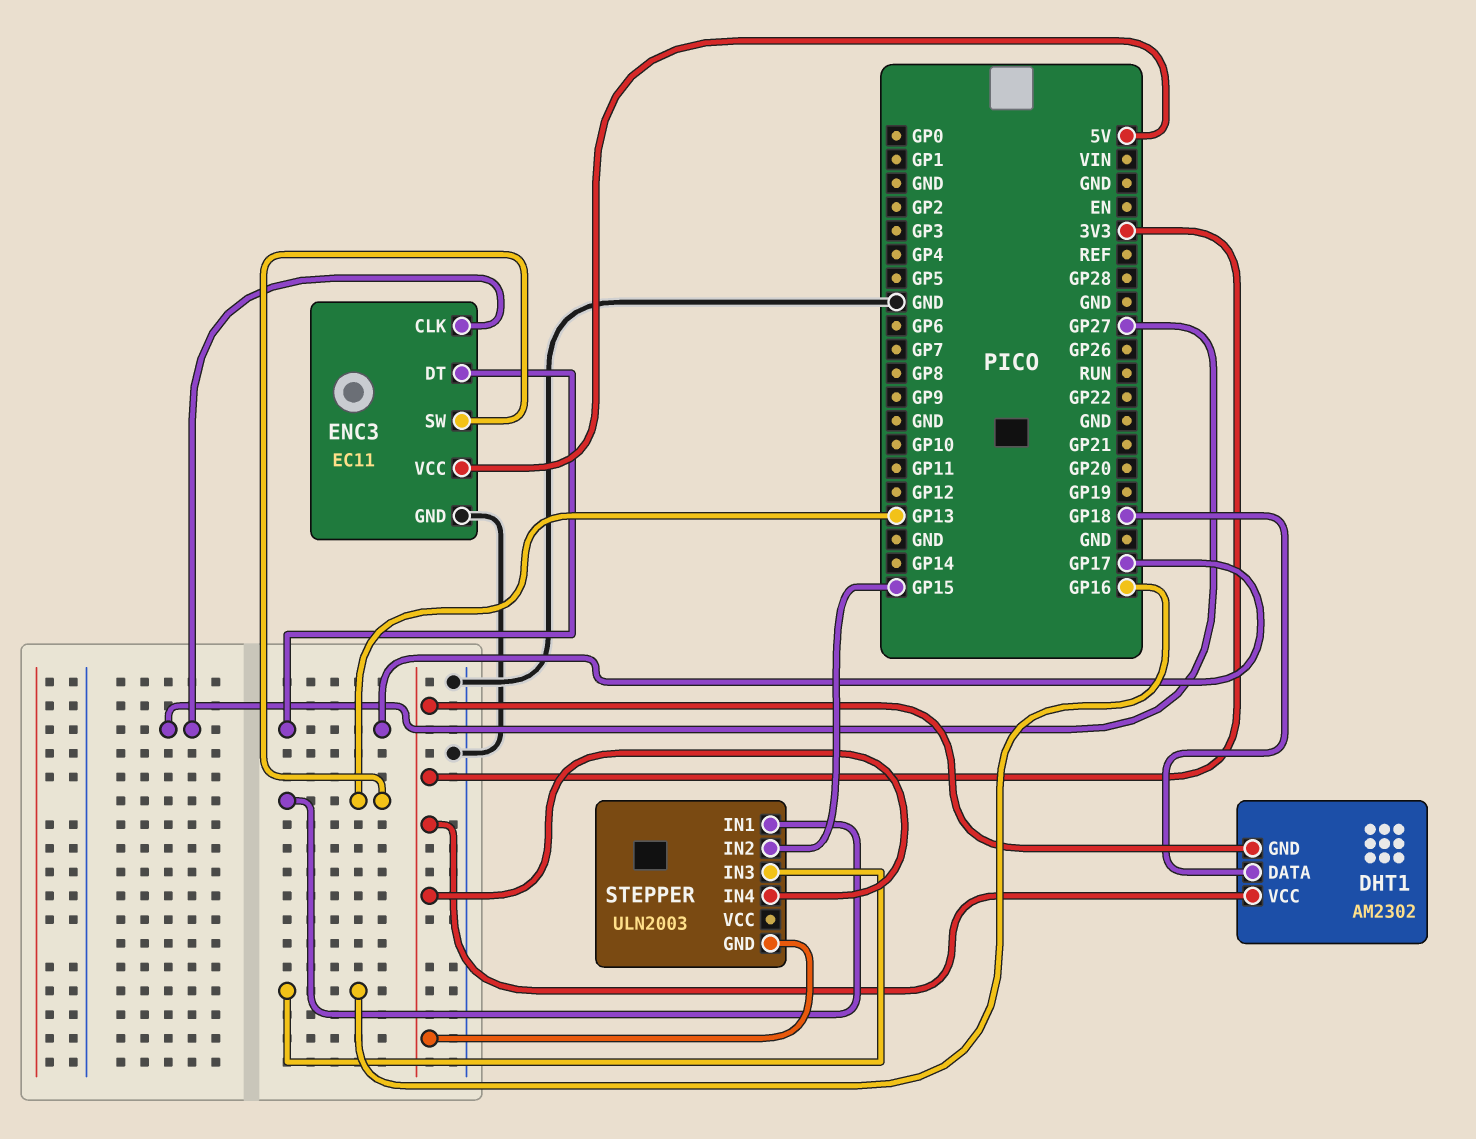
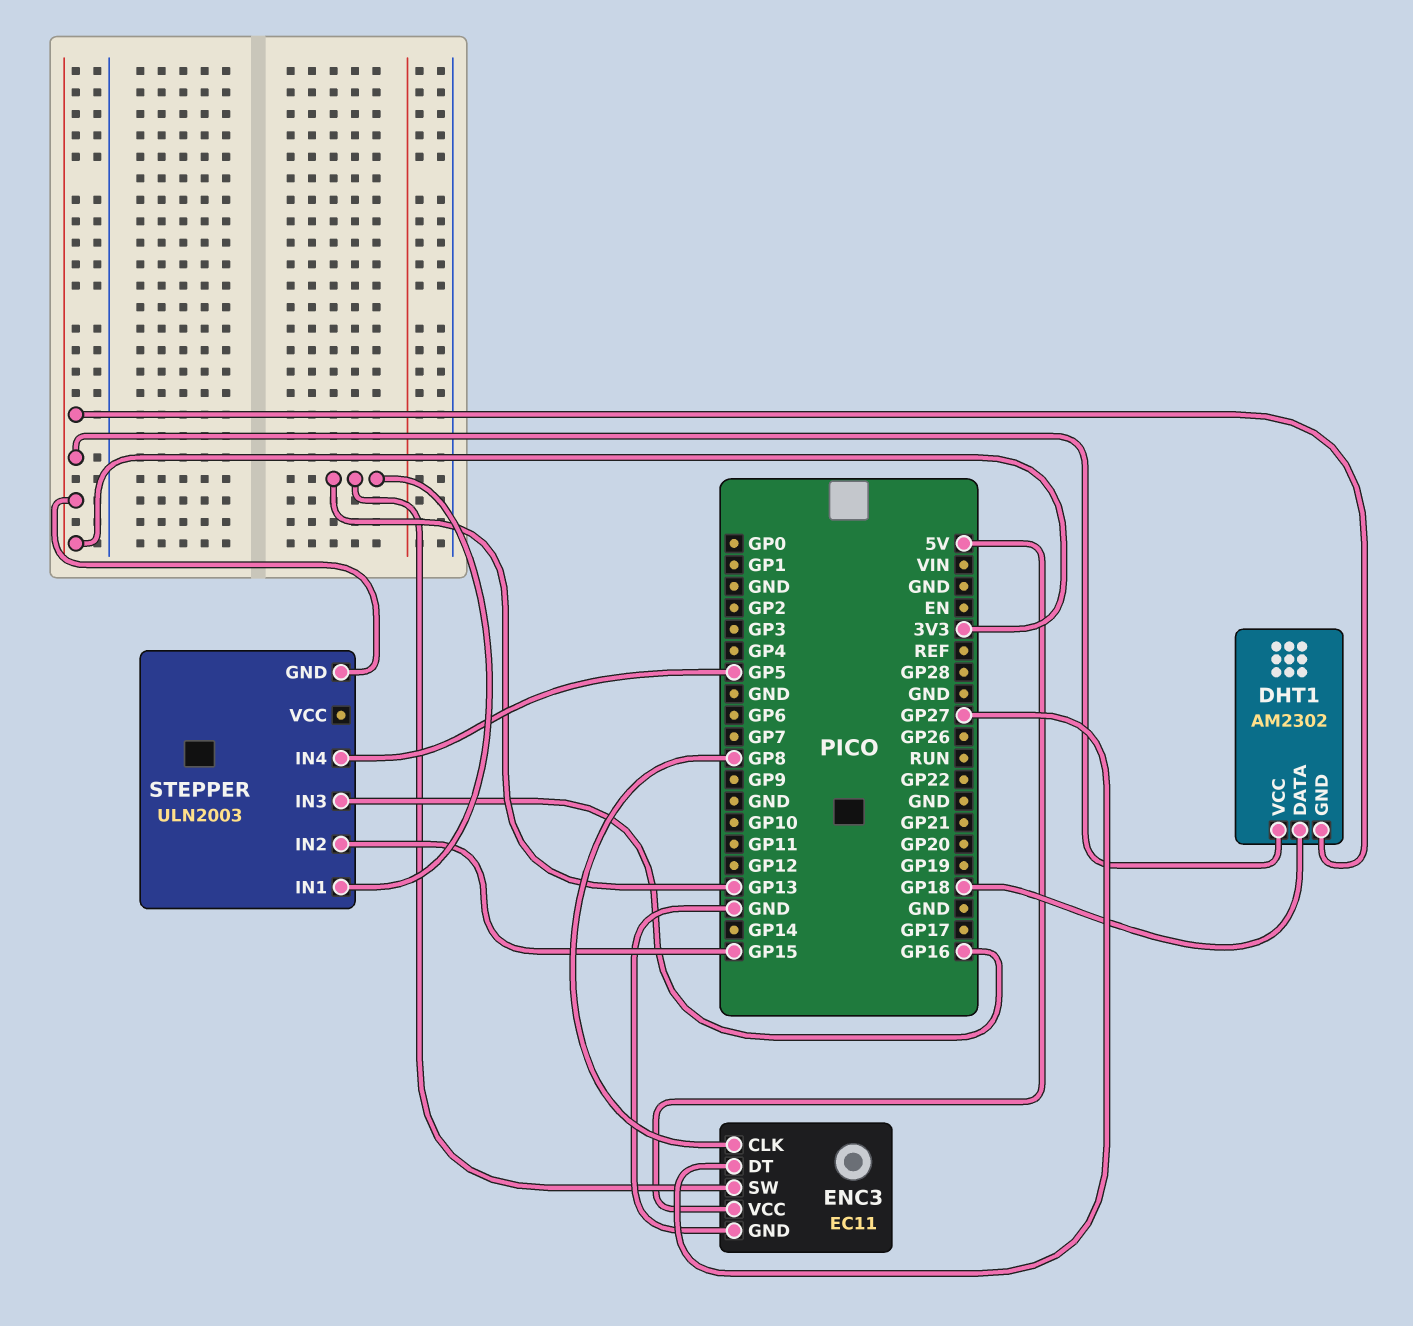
ENC3 pin CLK: GP27 -> GP8
ENC3 pin DT: GP17 -> GP27
STEPPER pin IN4: 3V3 -> GP5

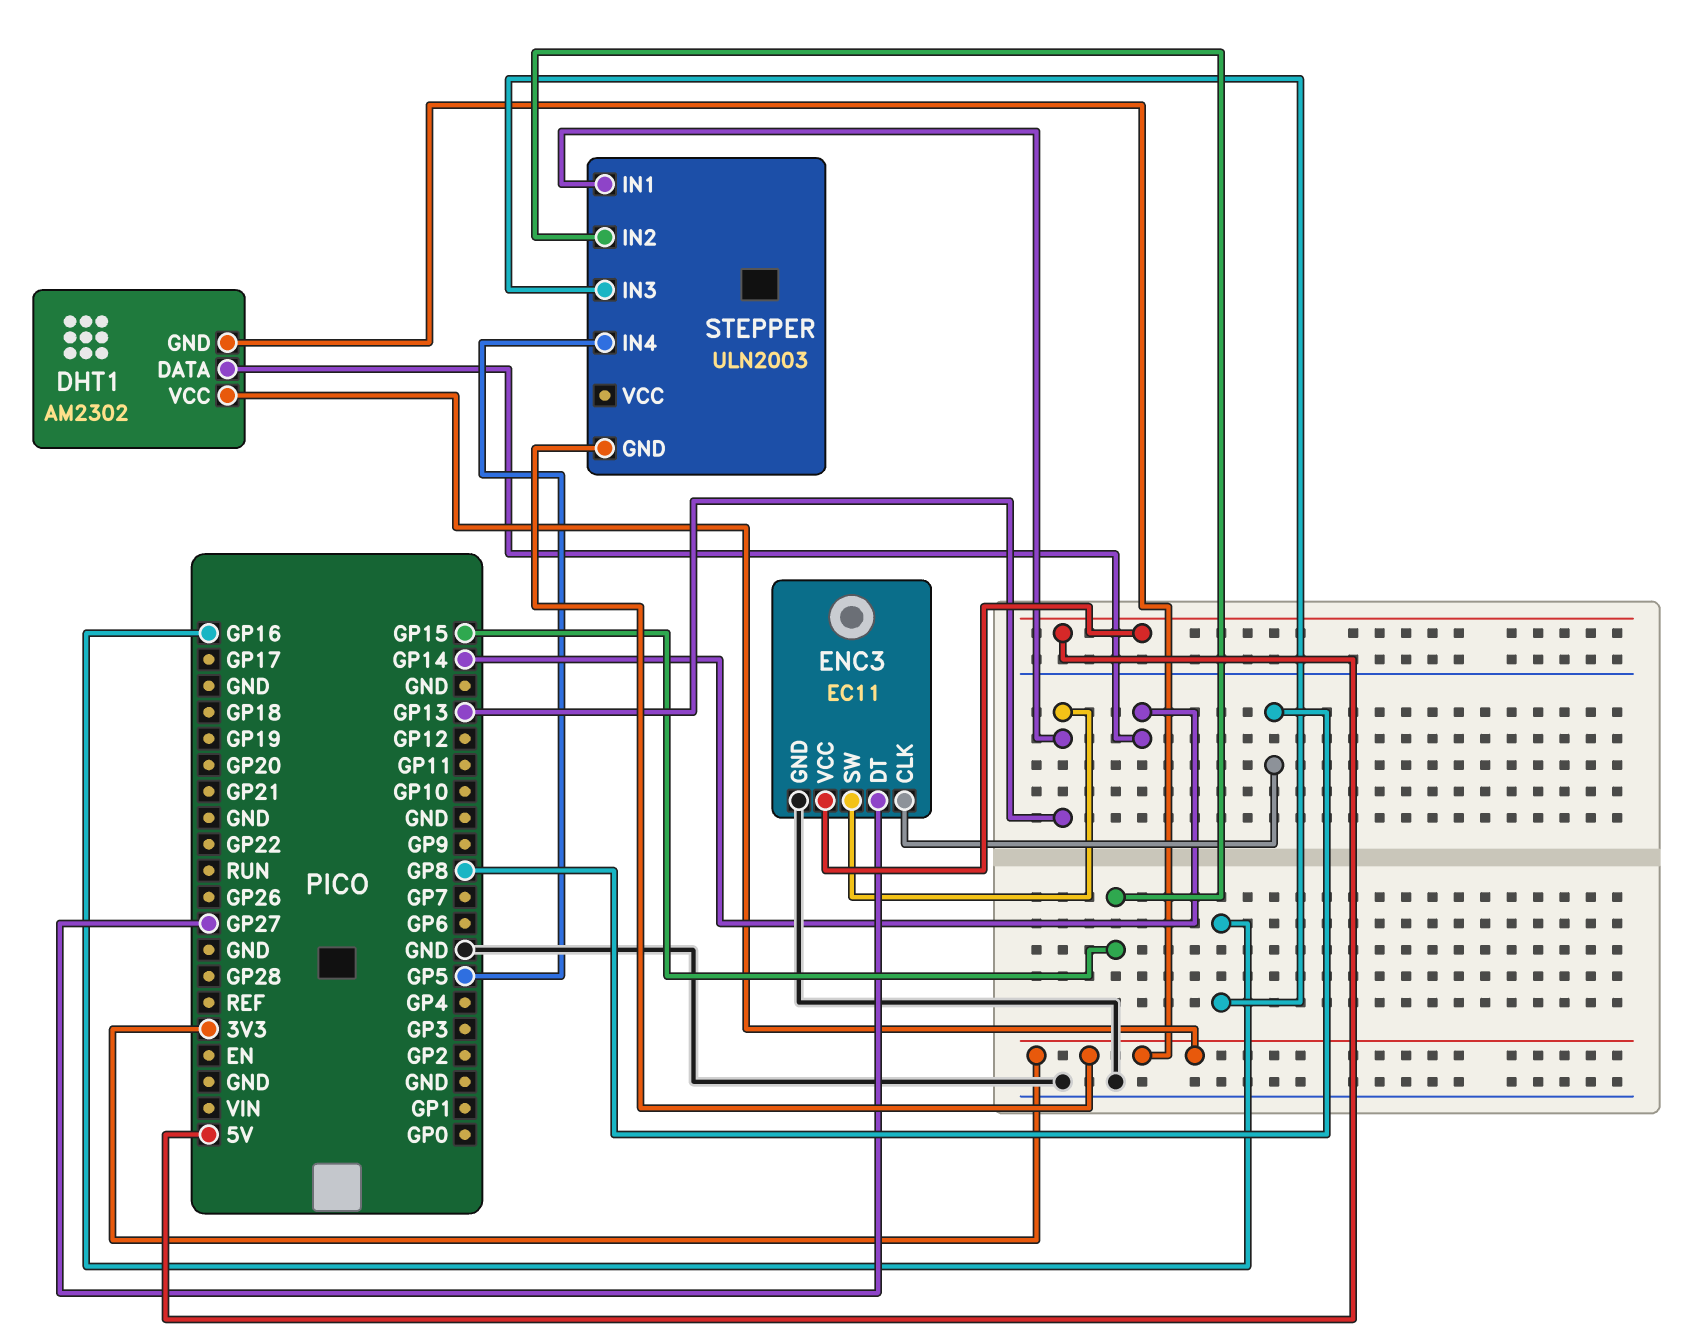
DHT1 pin DATA: GP18 -> GP14

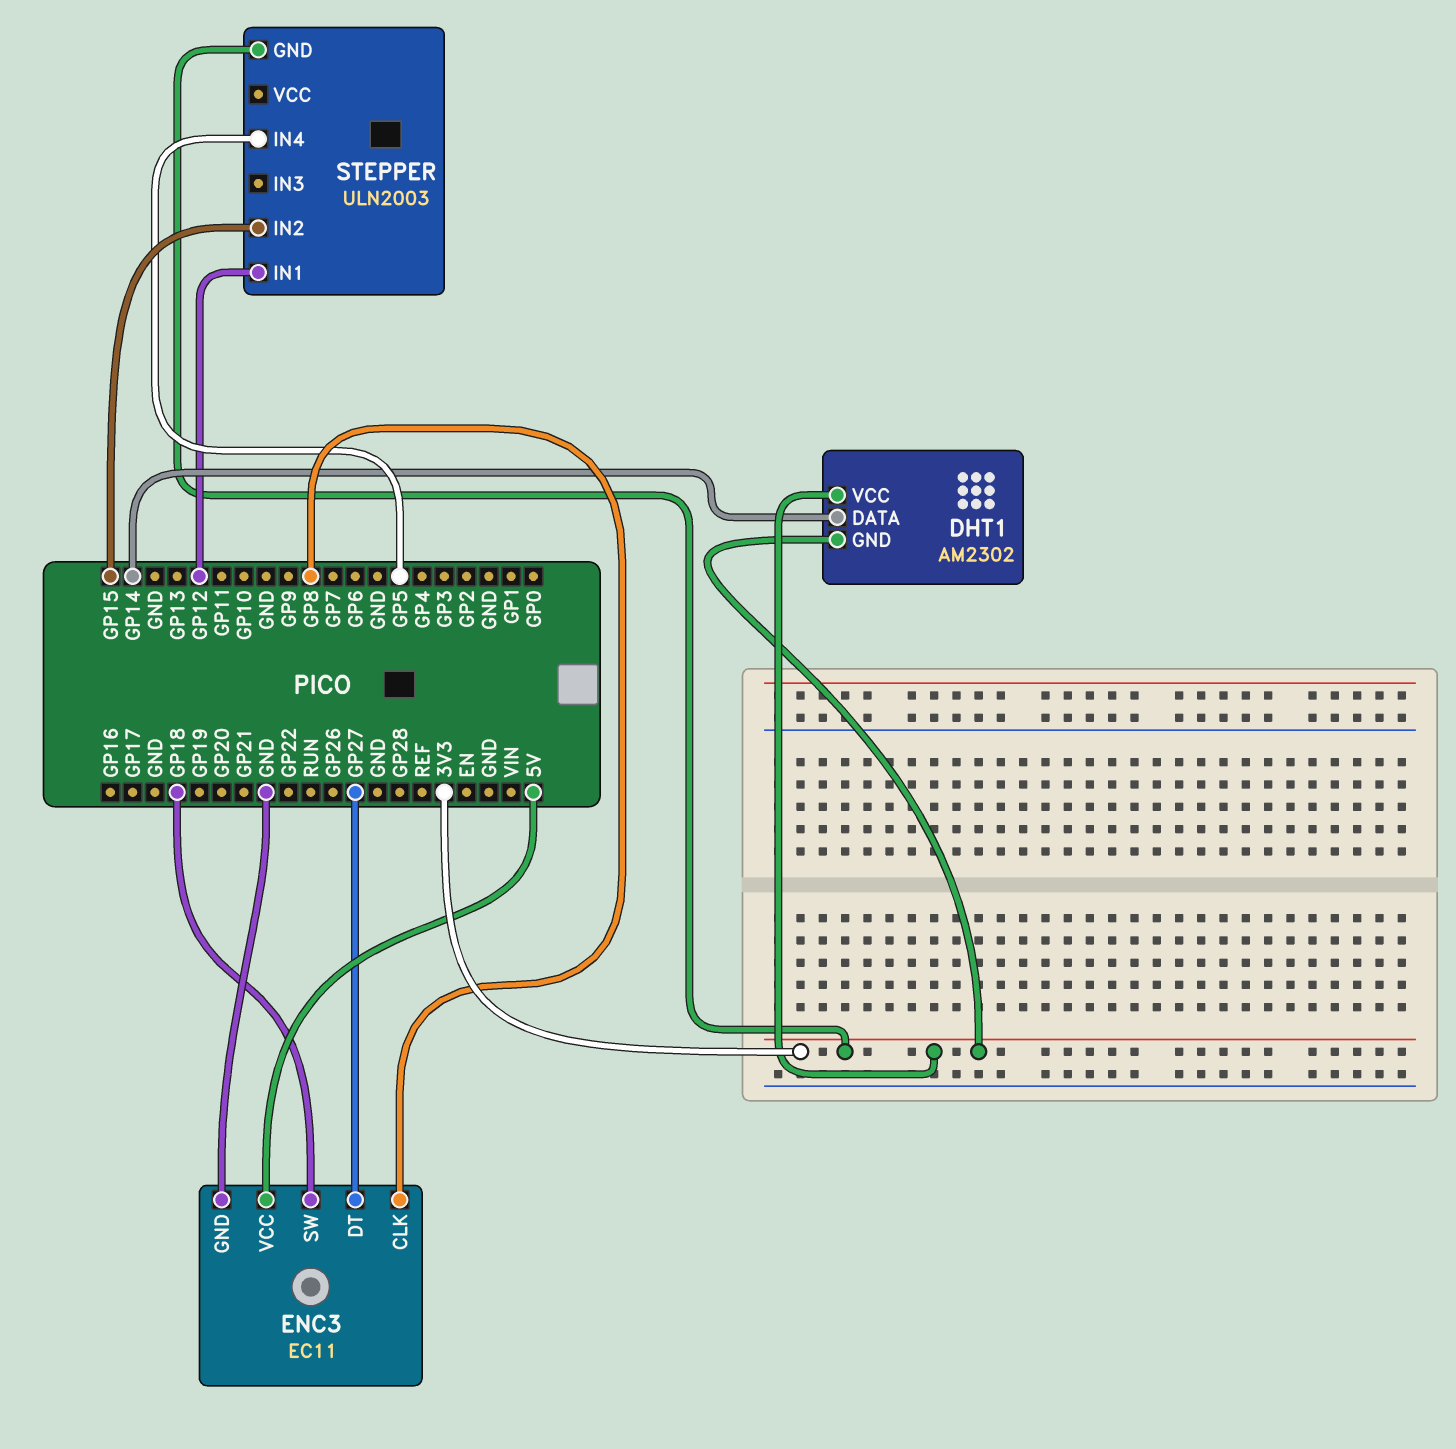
ENC3 pin SW: GP13 -> GP18
STEPPER pin IN1: GP13 -> GP12
STEPPER pin IN3: GP16 -> none

